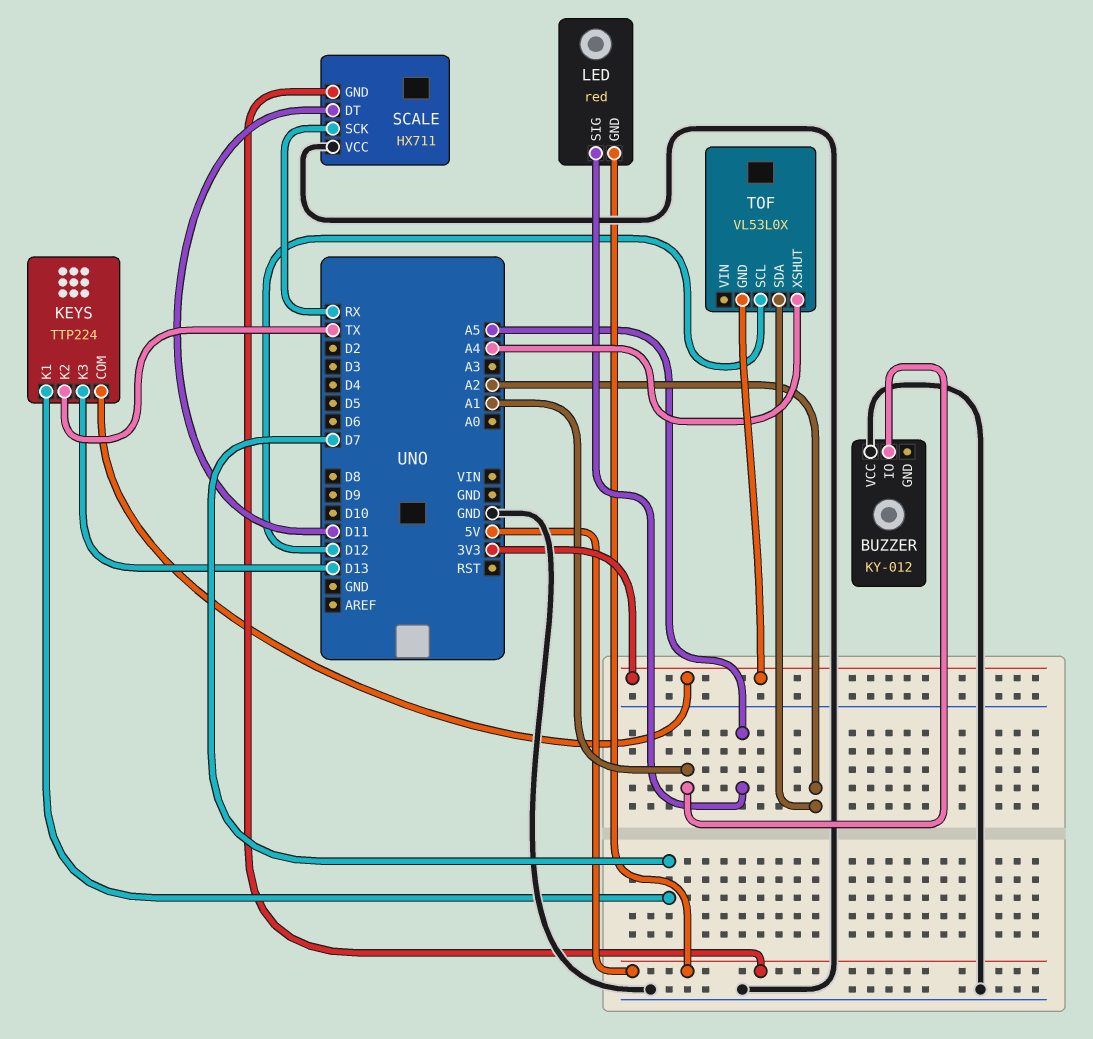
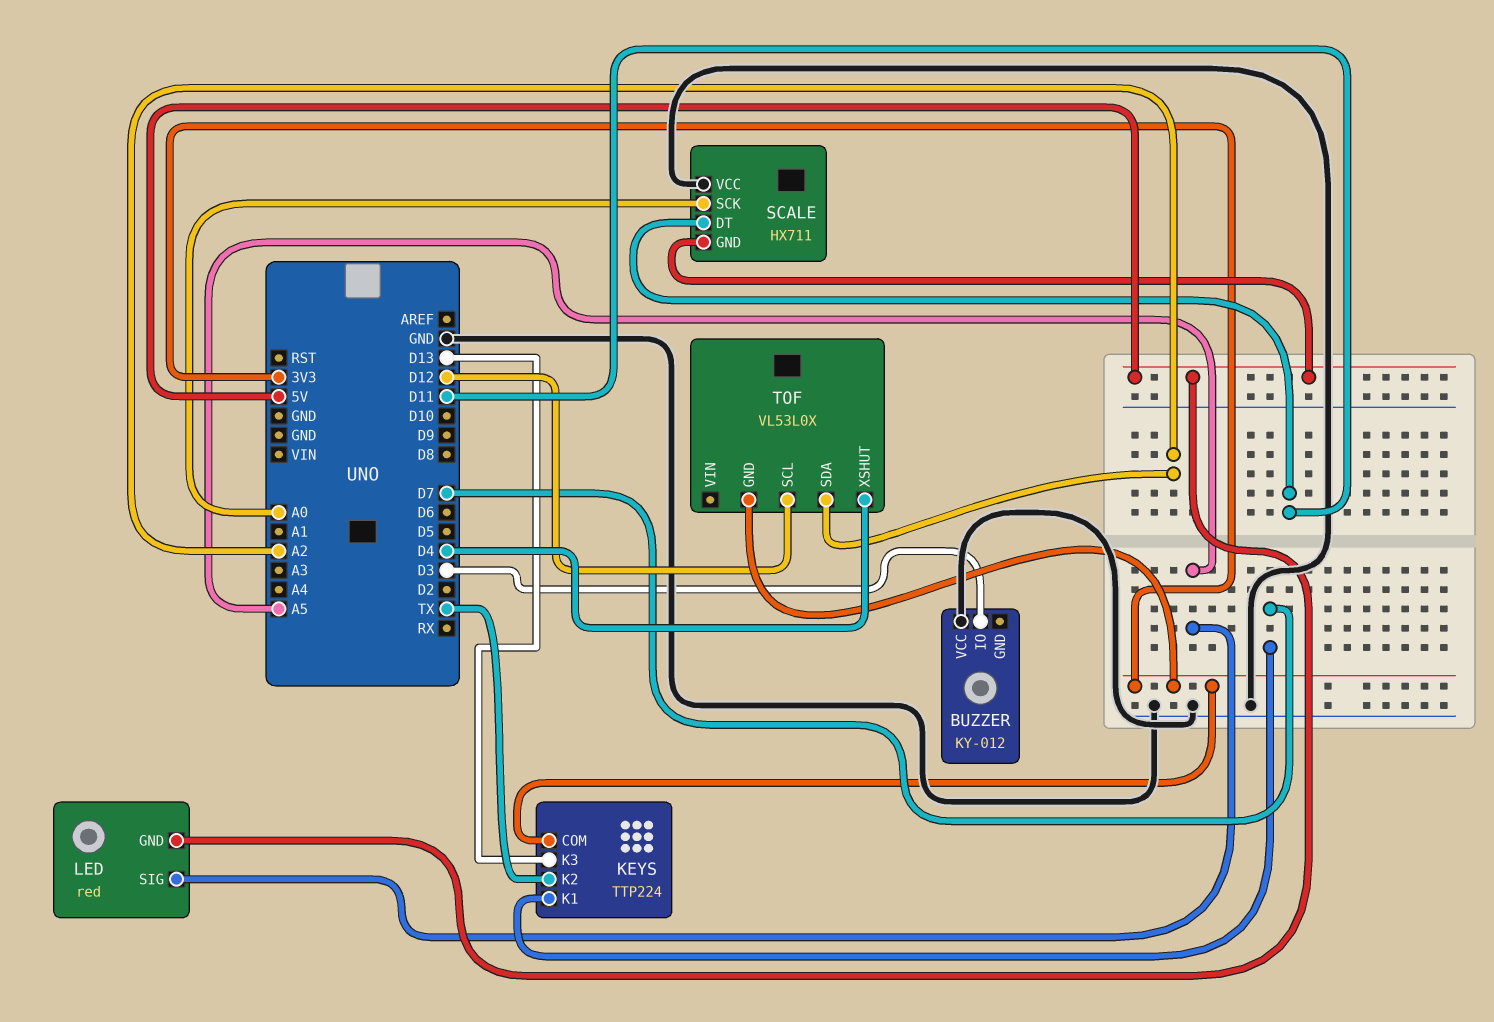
BUZZER pin IO: A1 -> D3
SCALE pin SCK: RX -> A0
TOF pin XSHUT: A4 -> D4

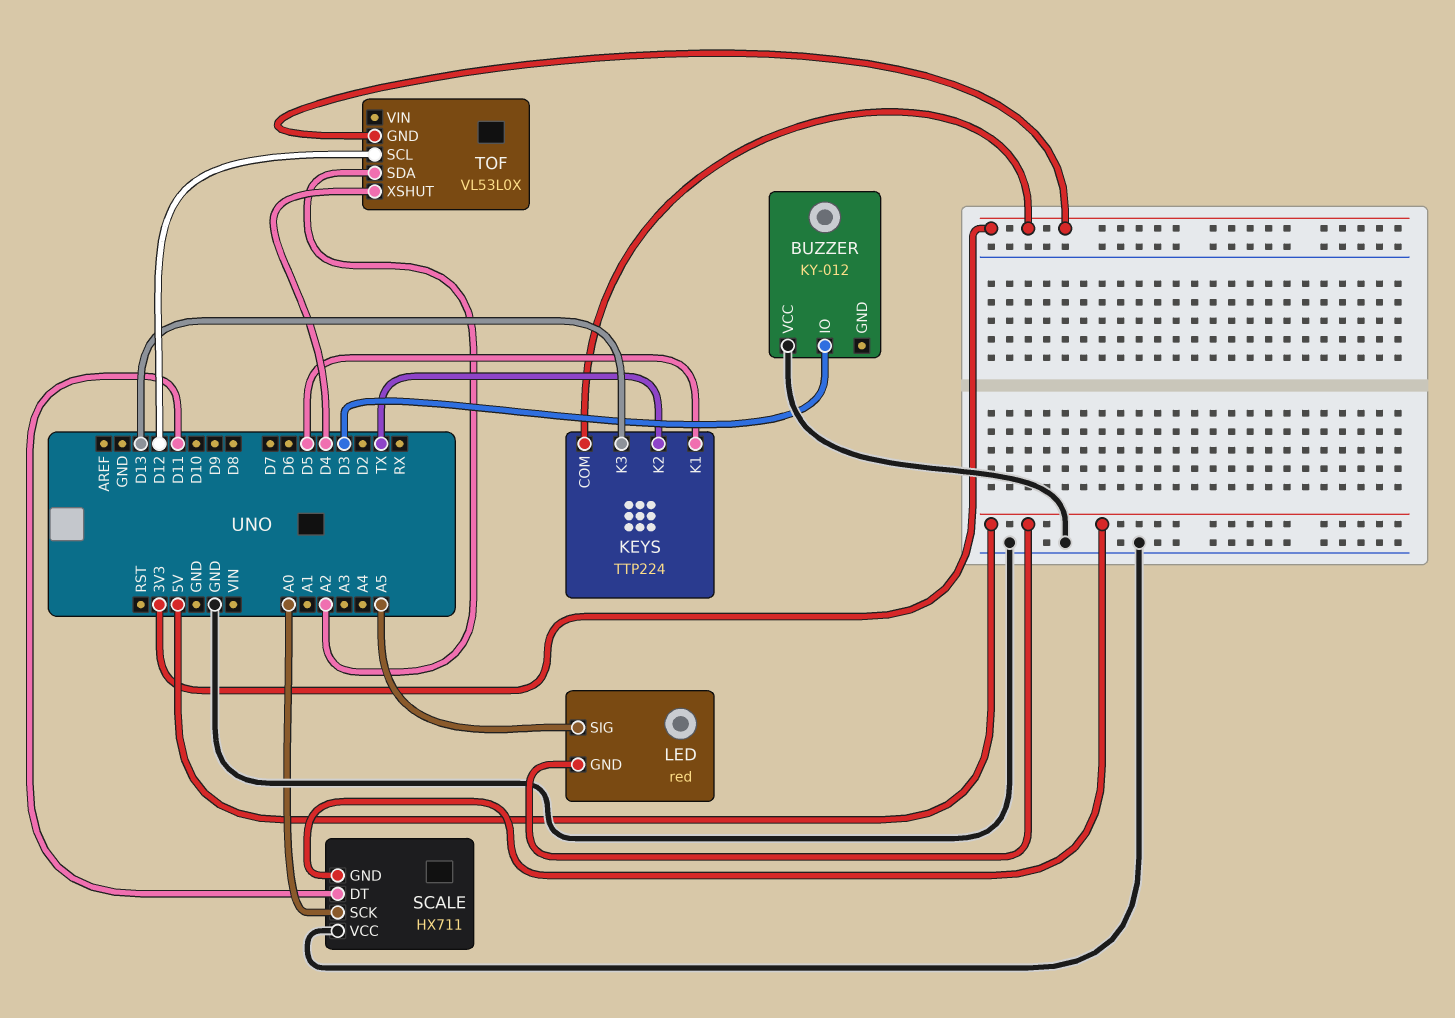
KEYS pin K1: D7 -> D5

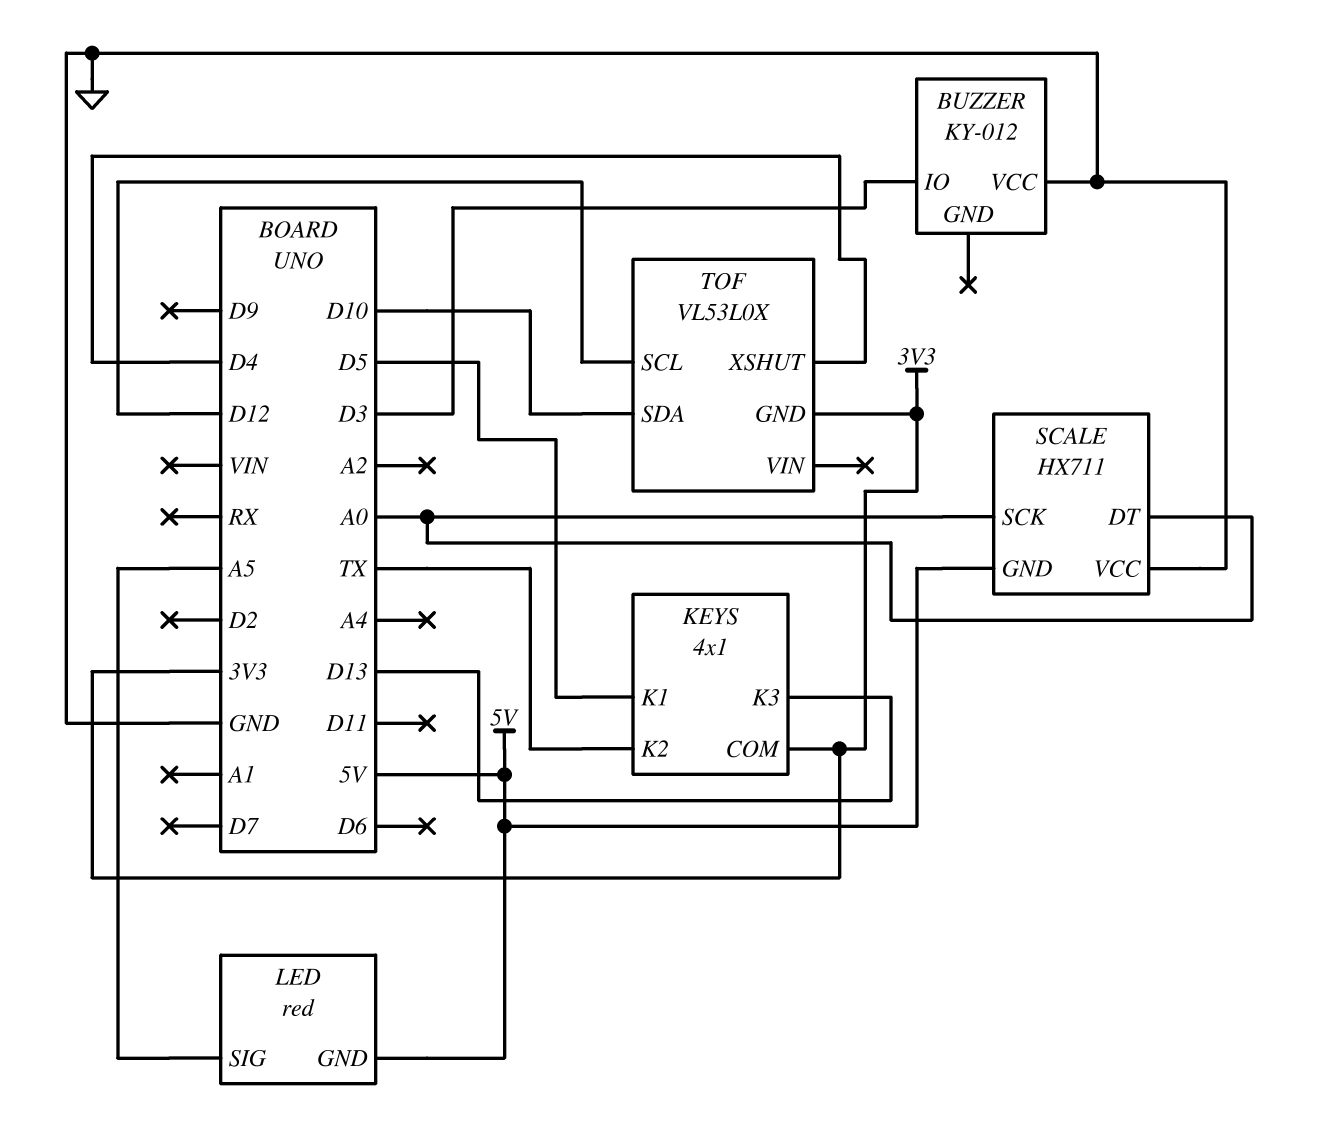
KEYS: TTP224 -> 4x1
SCALE pin DT: D11 -> A0
TOF pin SDA: A2 -> D10

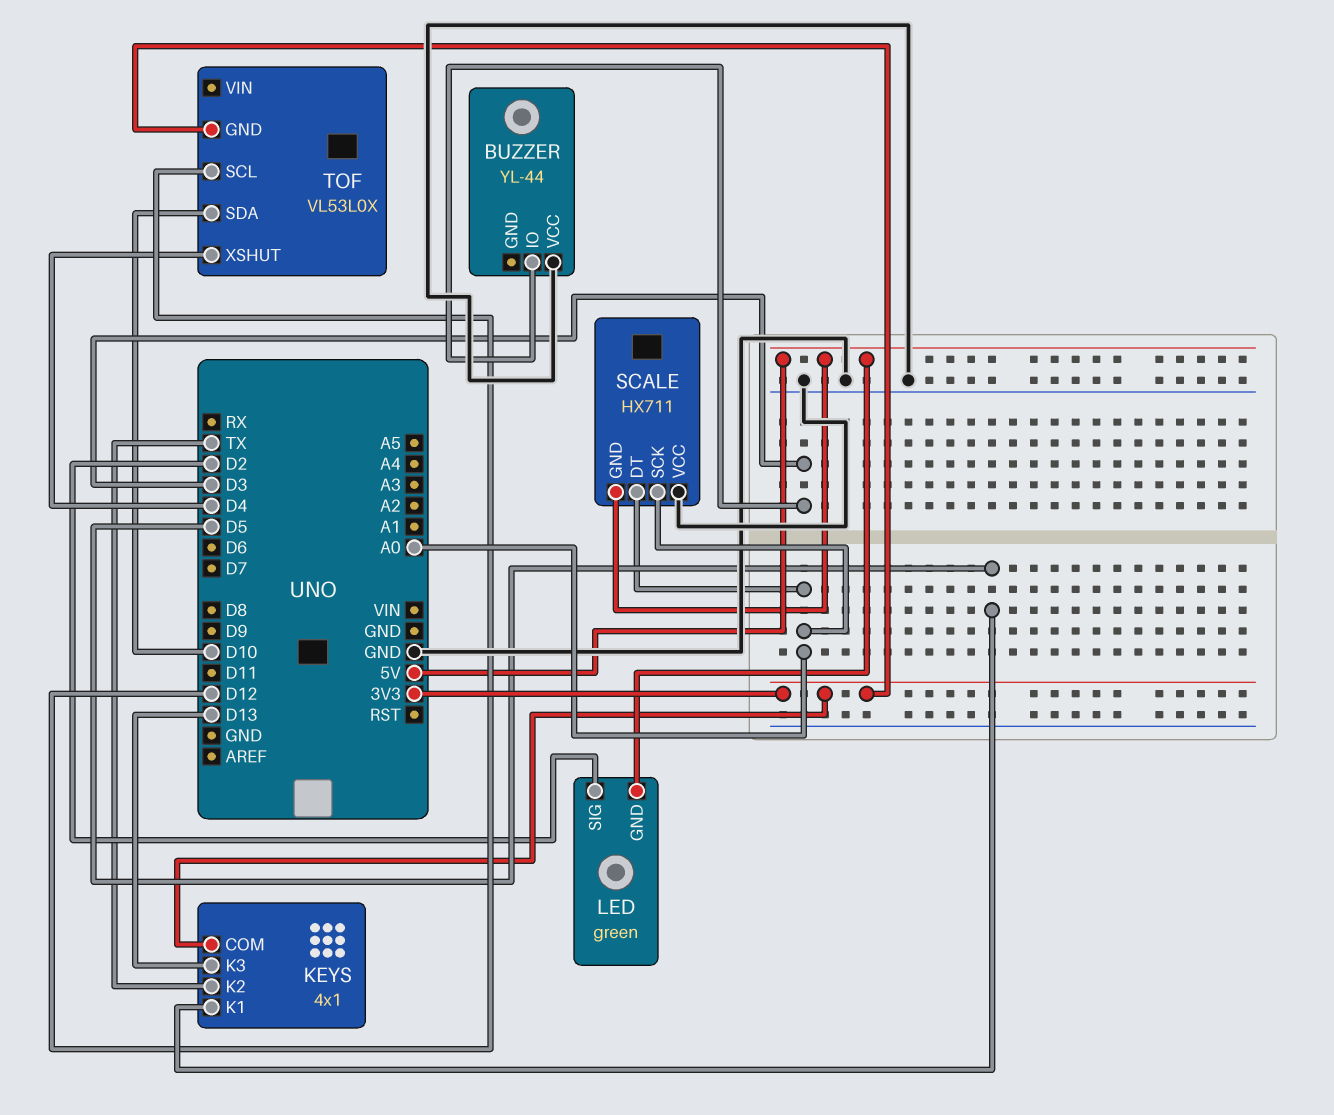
BUZZER: KY-012 -> YL-44
LED: red -> green
LED pin SIG: A5 -> D2

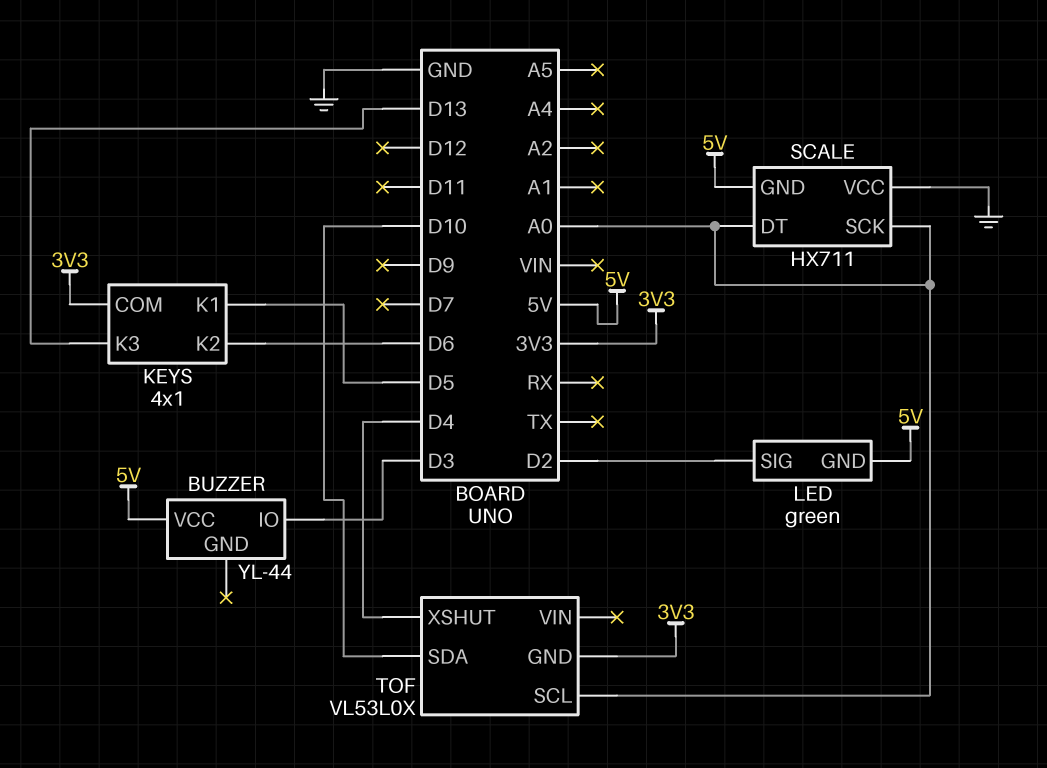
BUZZER pin VCC: GND -> 5V
KEYS pin K2: TX -> D6
TOF pin SCL: D12 -> A0

